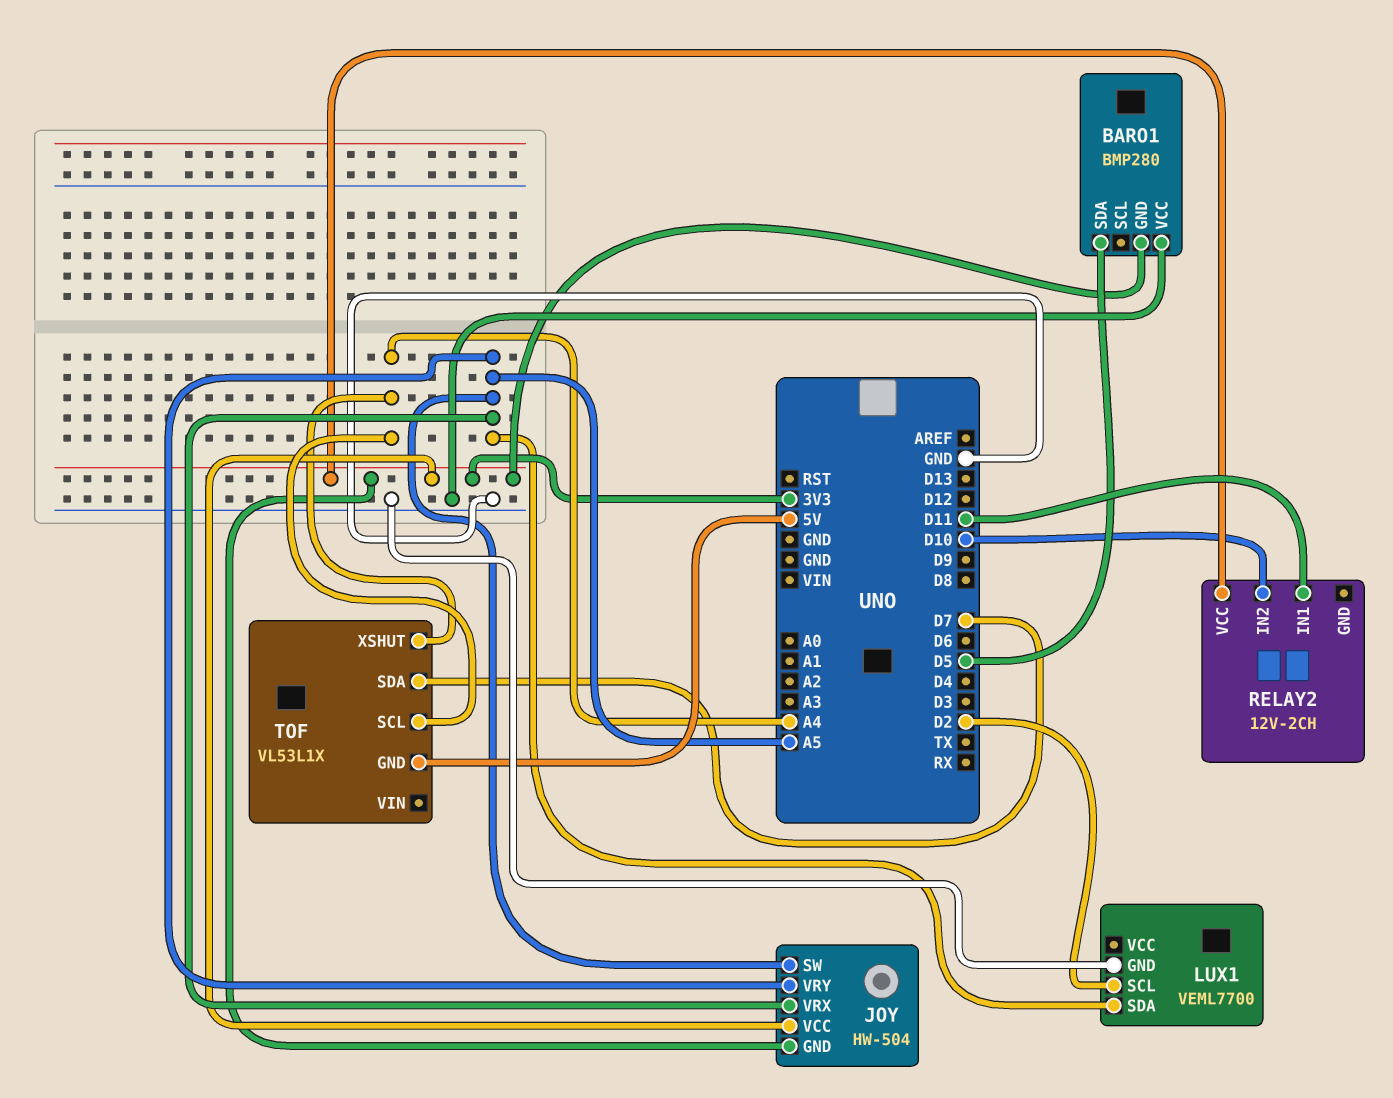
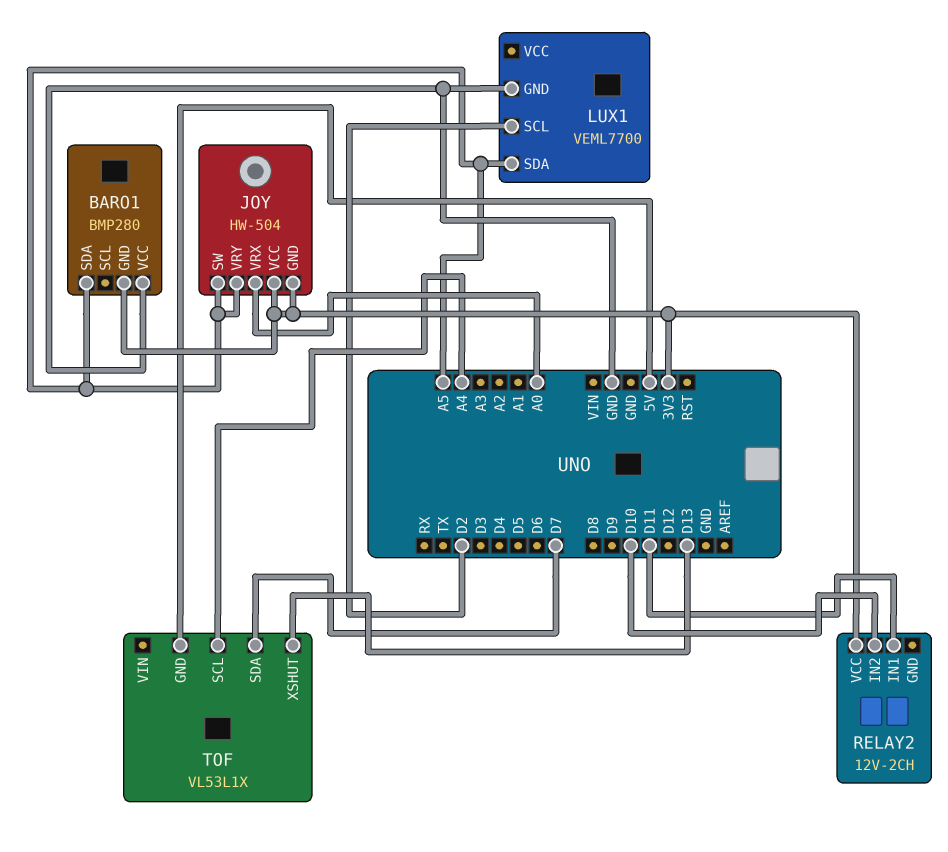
BARO1 pin SDA: D5 -> A5
JOY pin VRX: A5 -> A0
TOF pin XSHUT: A4 -> D13

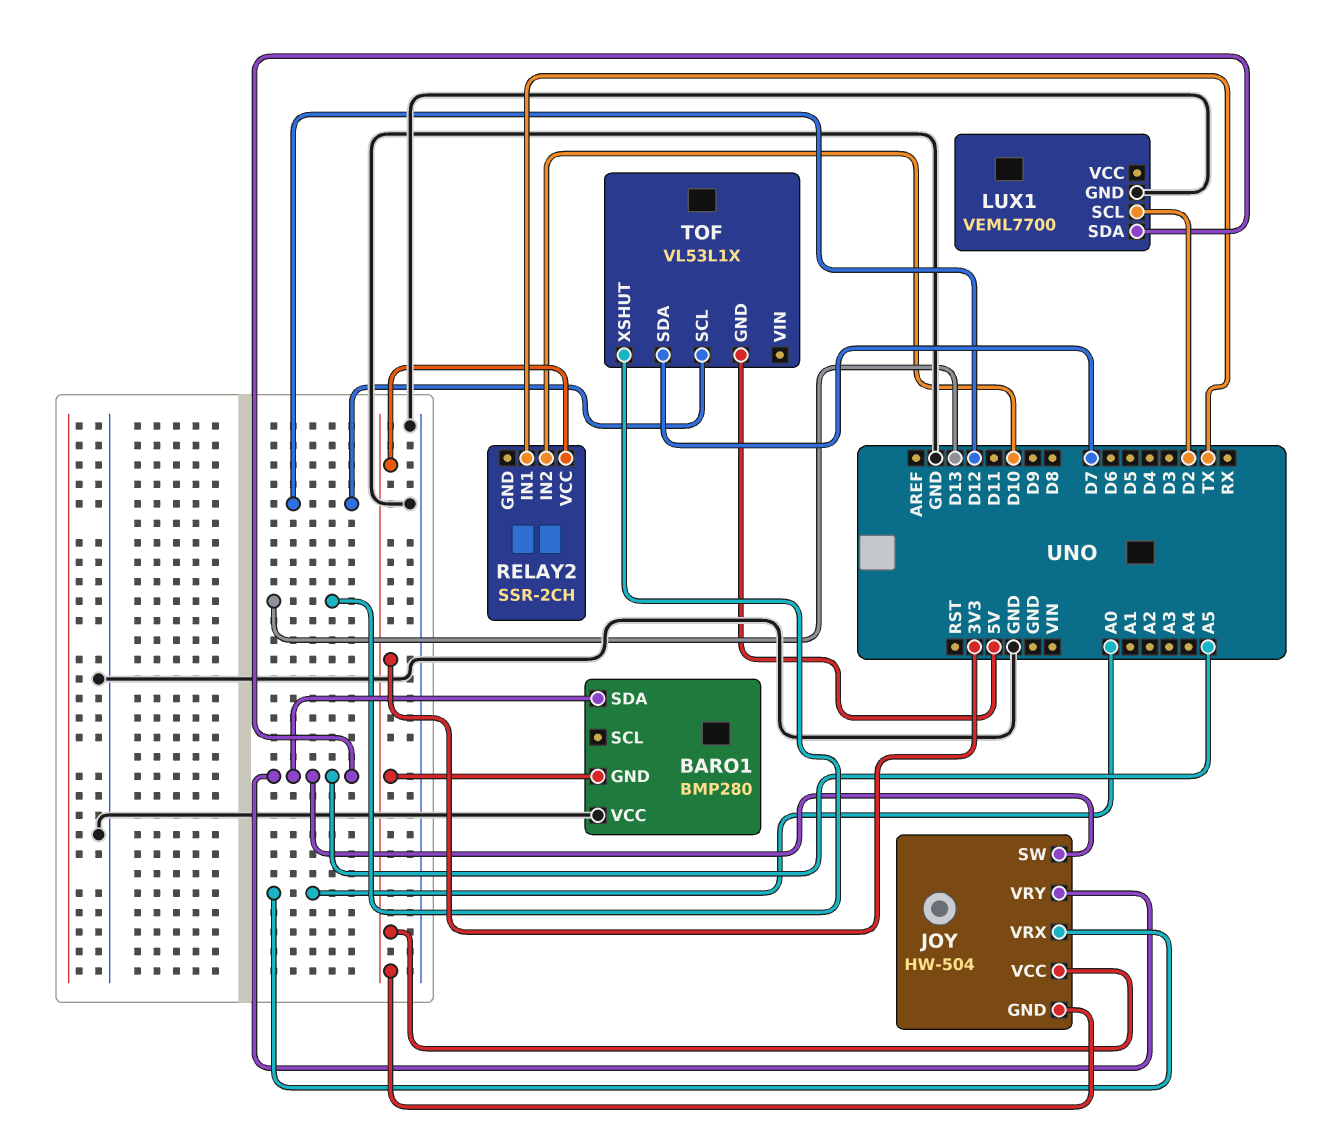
RELAY2: 12V-2CH -> SSR-2CH
RELAY2 pin IN1: D11 -> TX
TOF pin SCL: A4 -> D12

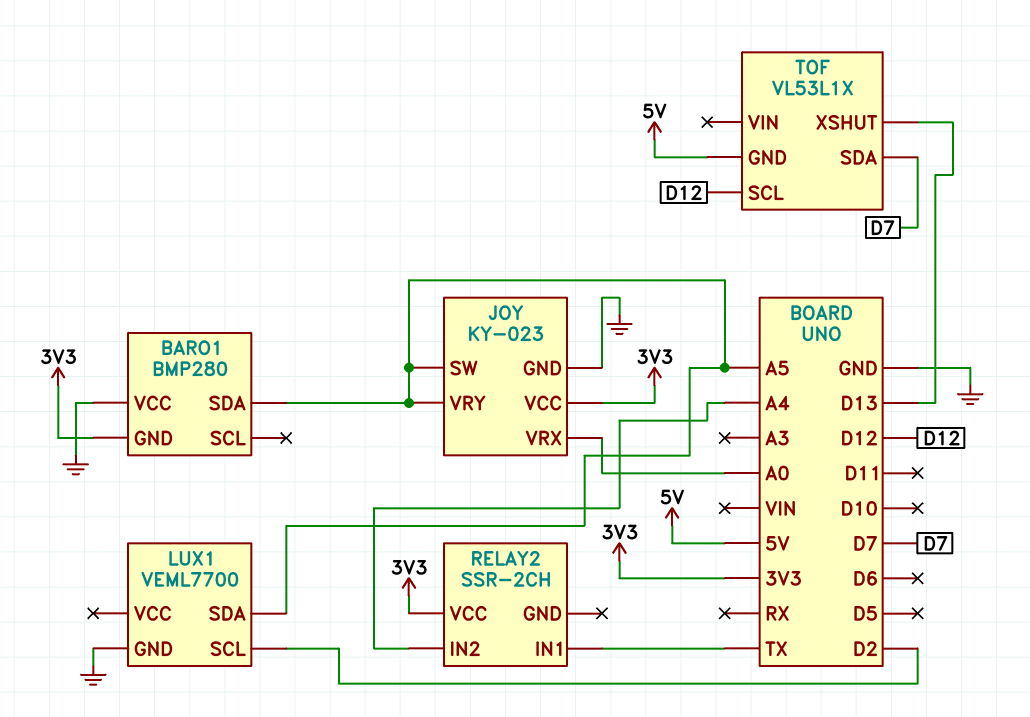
JOY: HW-504 -> KY-023
JOY pin GND: 3V3 -> GND
RELAY2 pin IN2: D10 -> A4

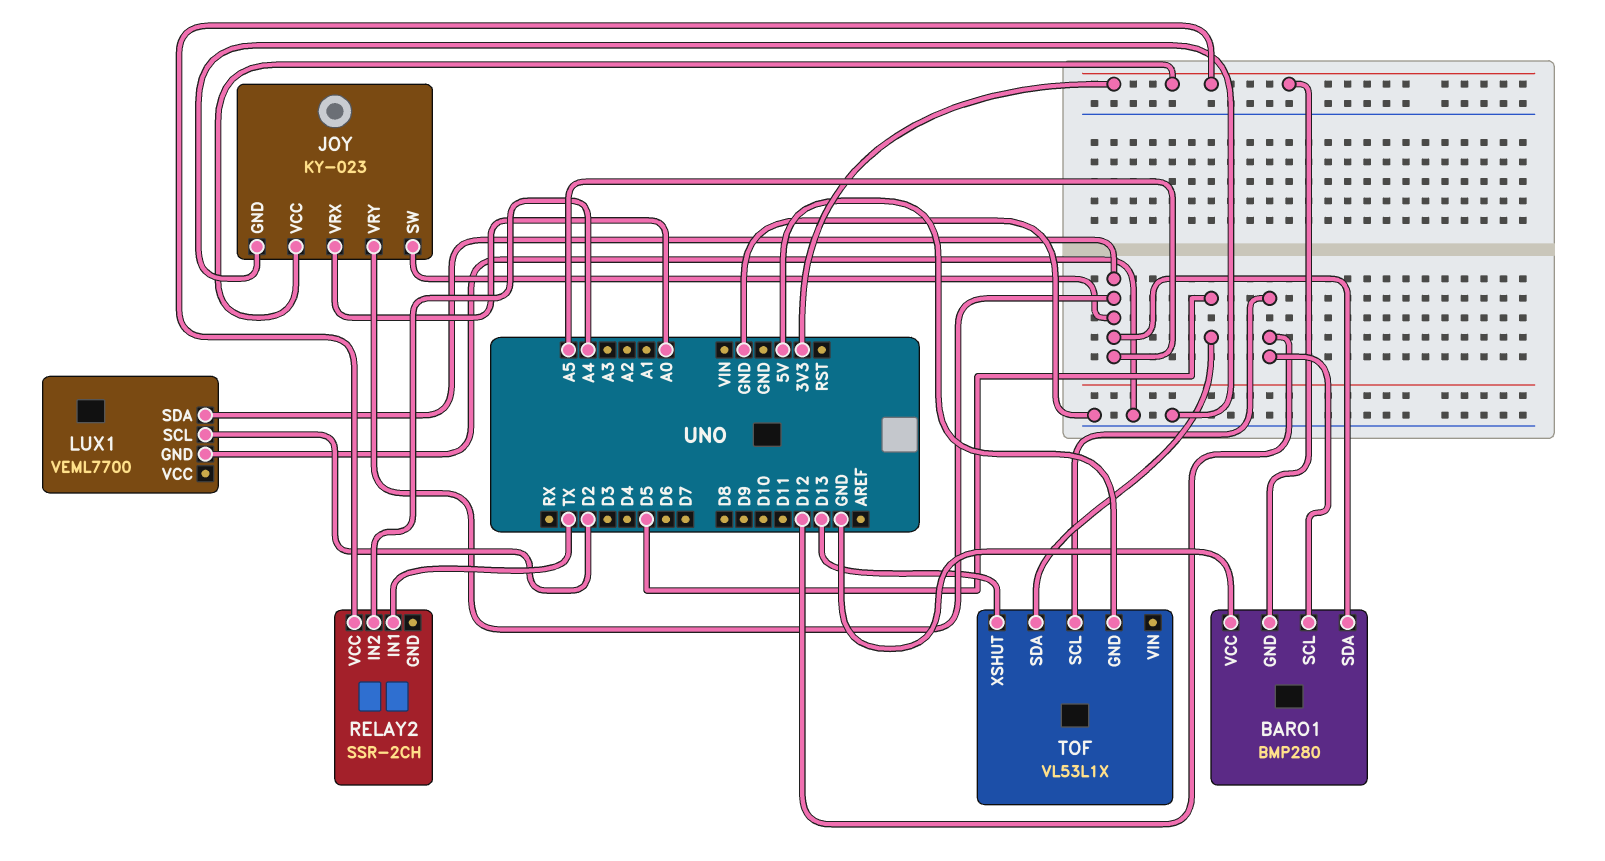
BARO1 pin SCL: none -> D12
TOF pin SDA: D7 -> D5

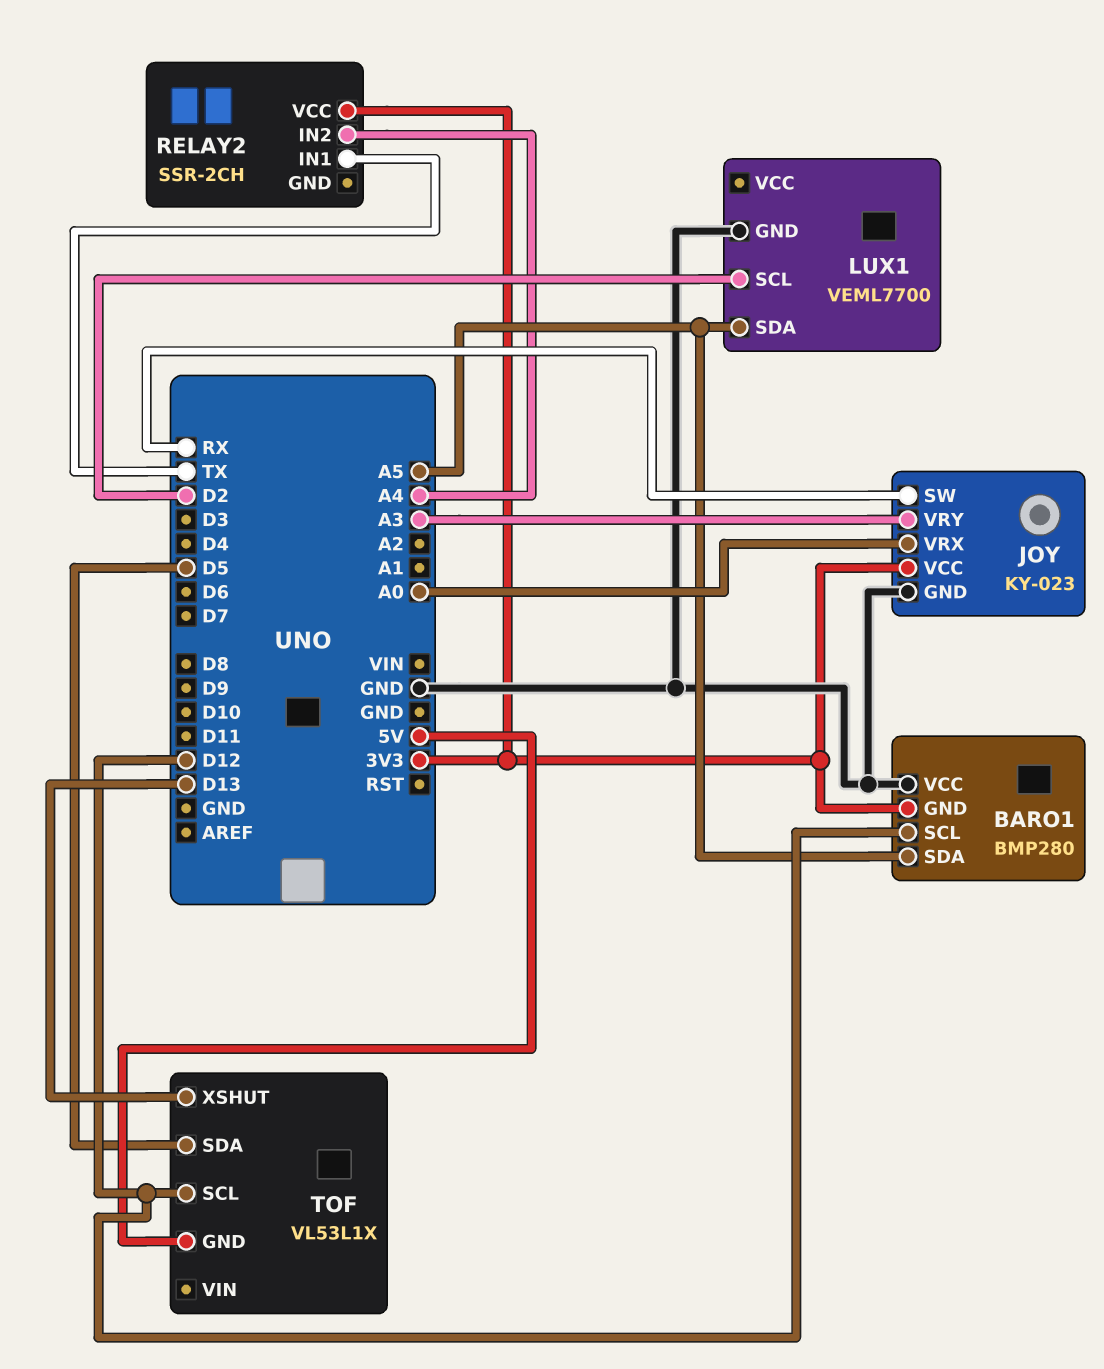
JOY pin SW: A5 -> RX
JOY pin VRY: A5 -> A3

